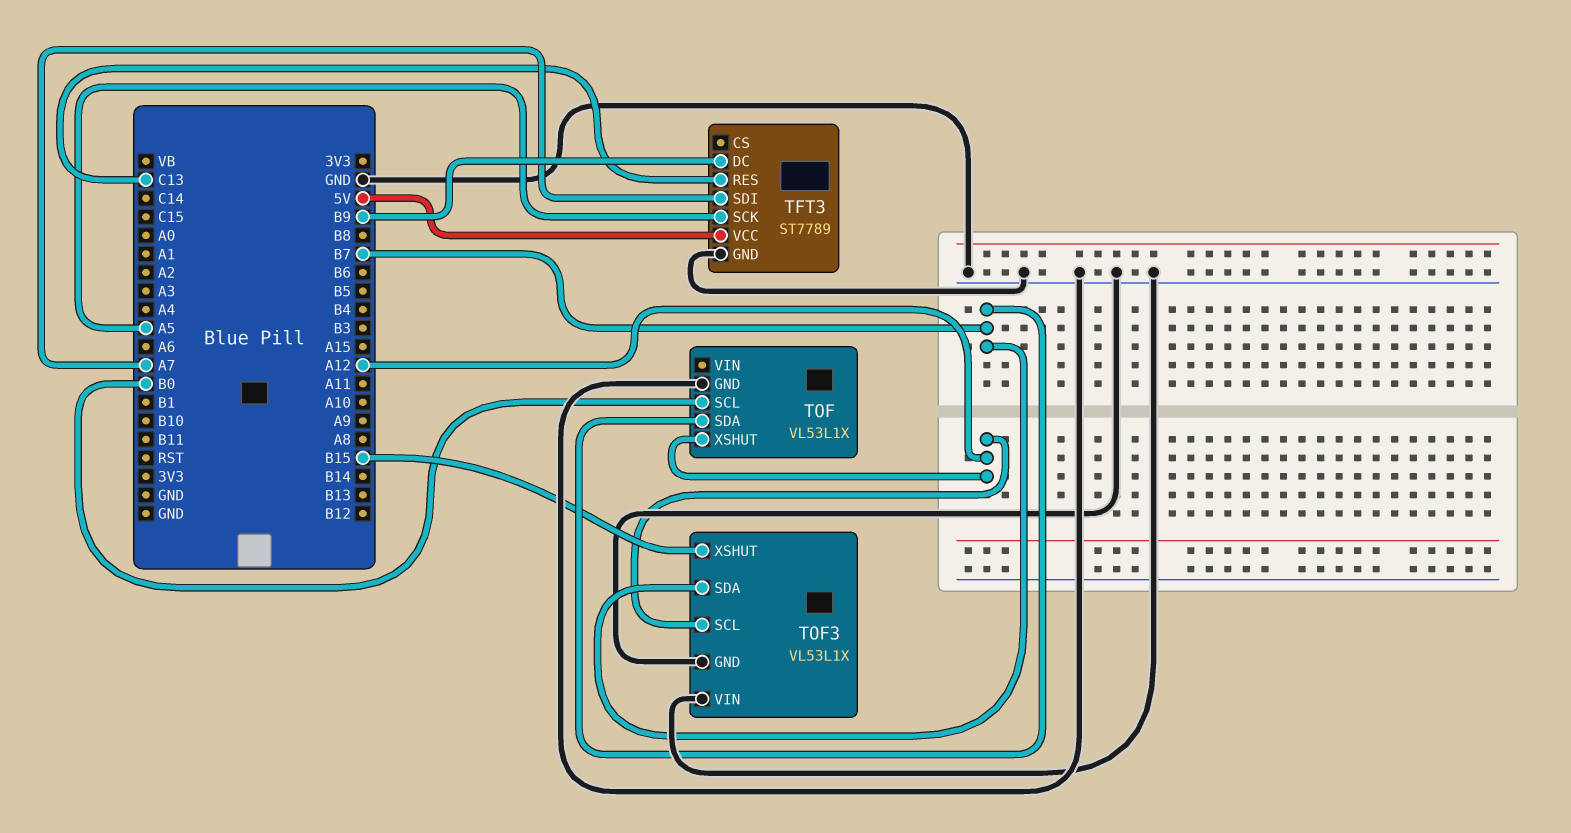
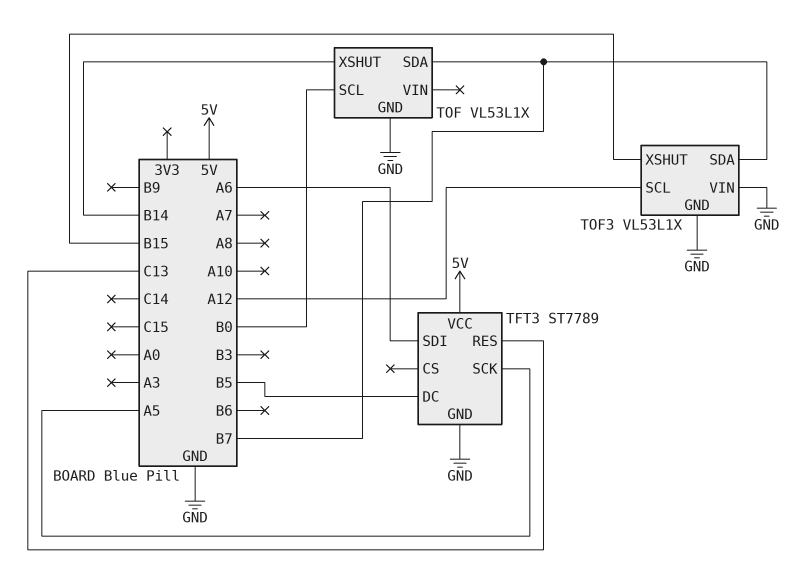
TFT3 pin DC: B9 -> B5
TFT3 pin SDI: A7 -> A6
TOF pin XSHUT: A12 -> B14

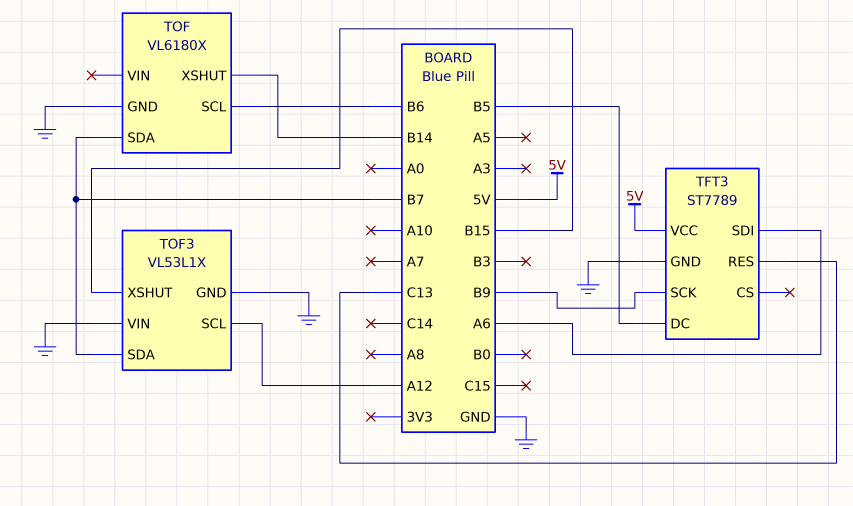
TFT3 pin SCK: A5 -> B9
TOF: VL53L1X -> VL6180X
TOF pin SCL: B0 -> B6

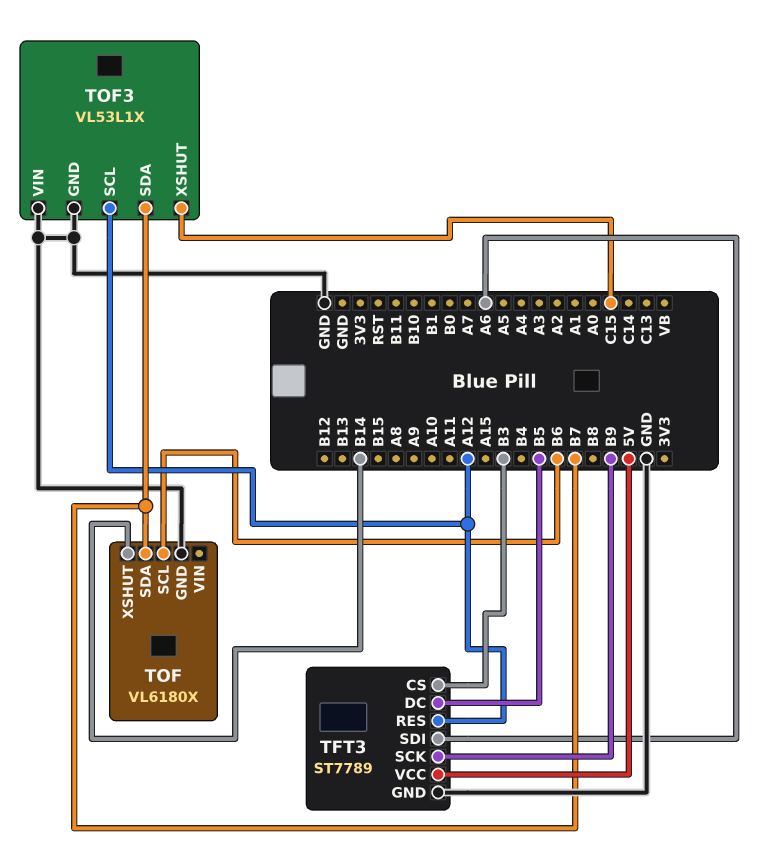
TFT3 pin CS: none -> B3
TFT3 pin RES: C13 -> A12
TOF3 pin XSHUT: B15 -> C15

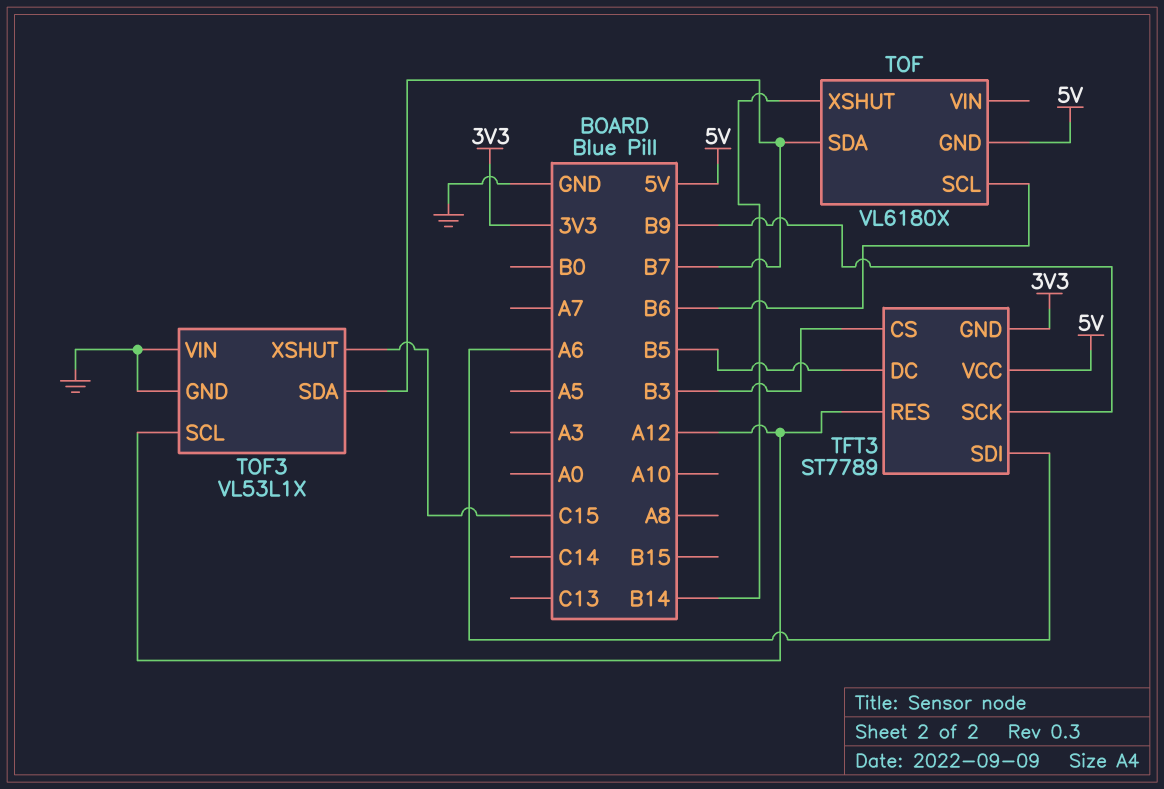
TFT3 pin GND: GND -> 3V3
TOF pin GND: GND -> 5V

